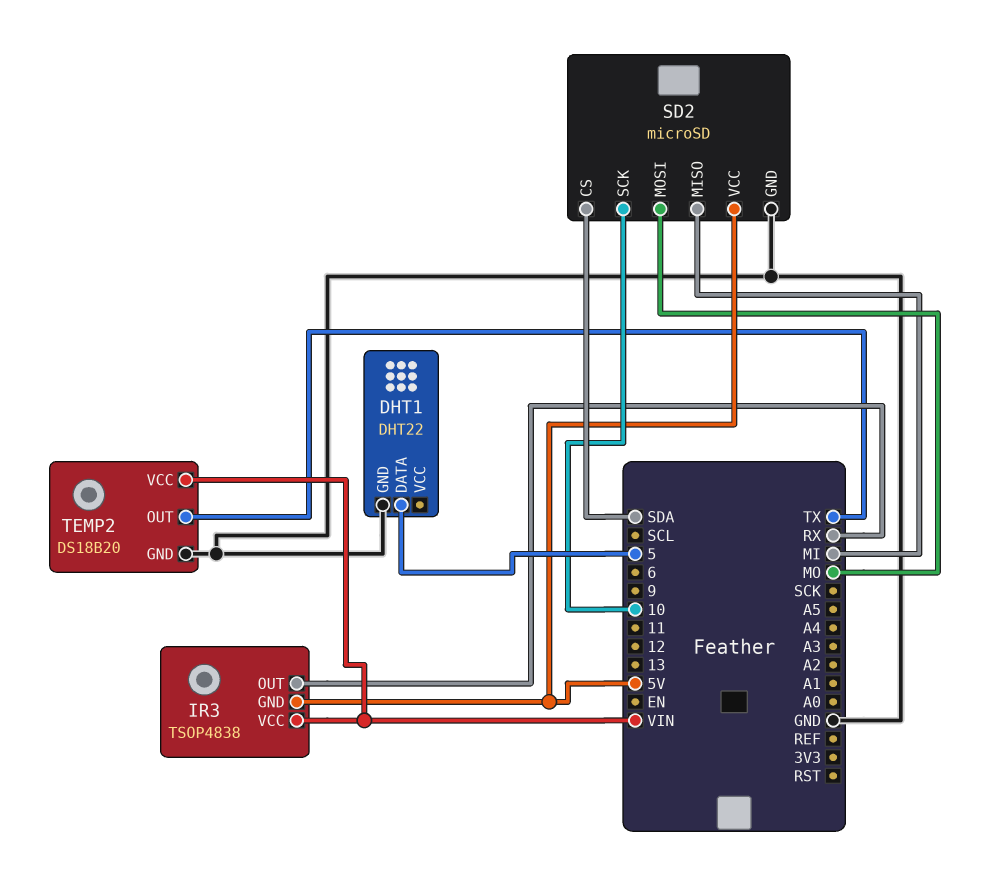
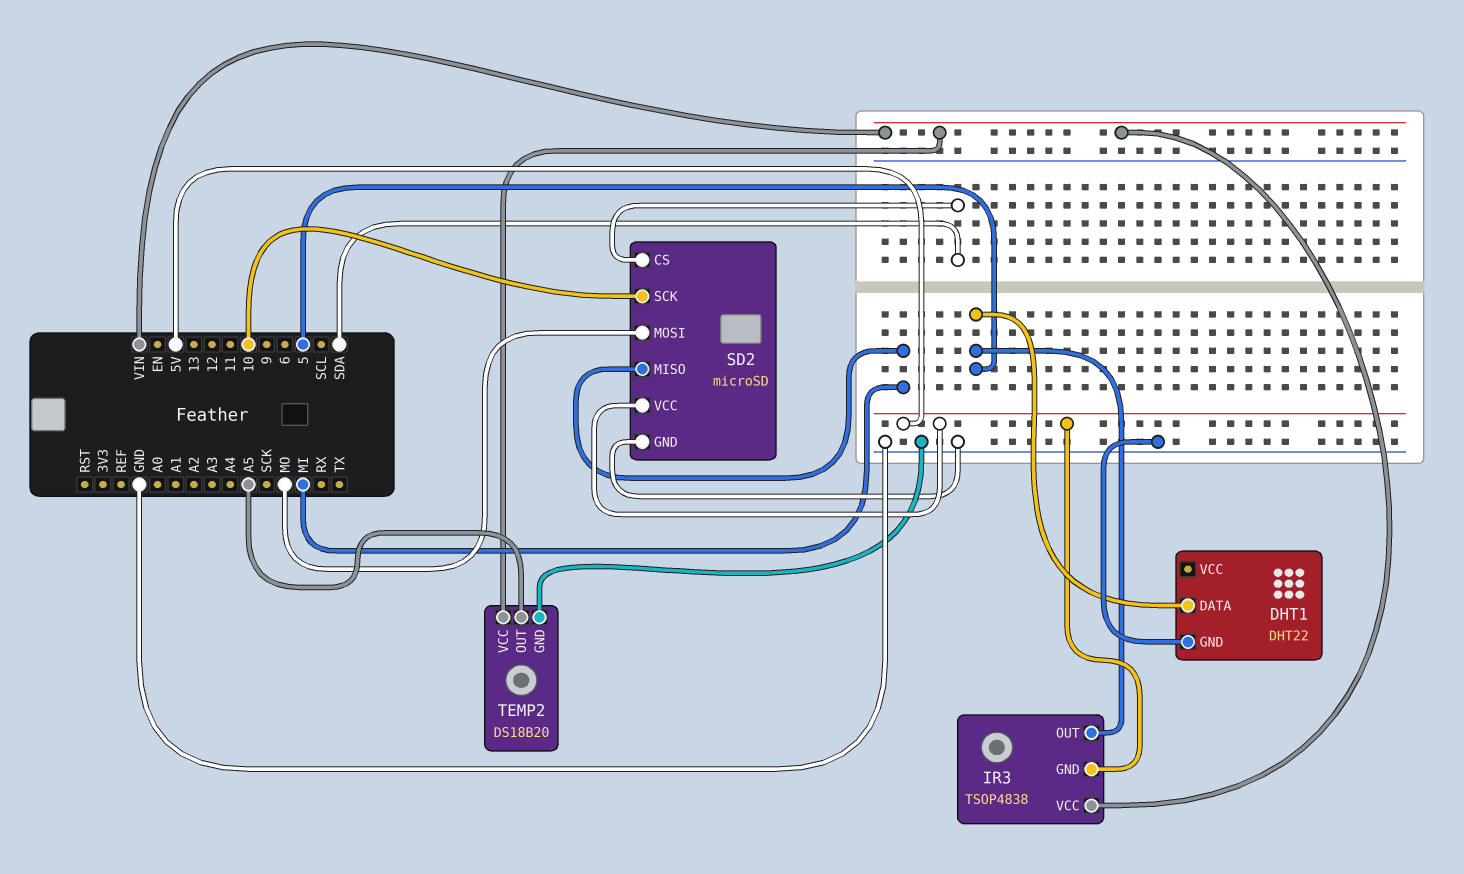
IR3 pin OUT: RX -> 5
TEMP2 pin OUT: TX -> A5

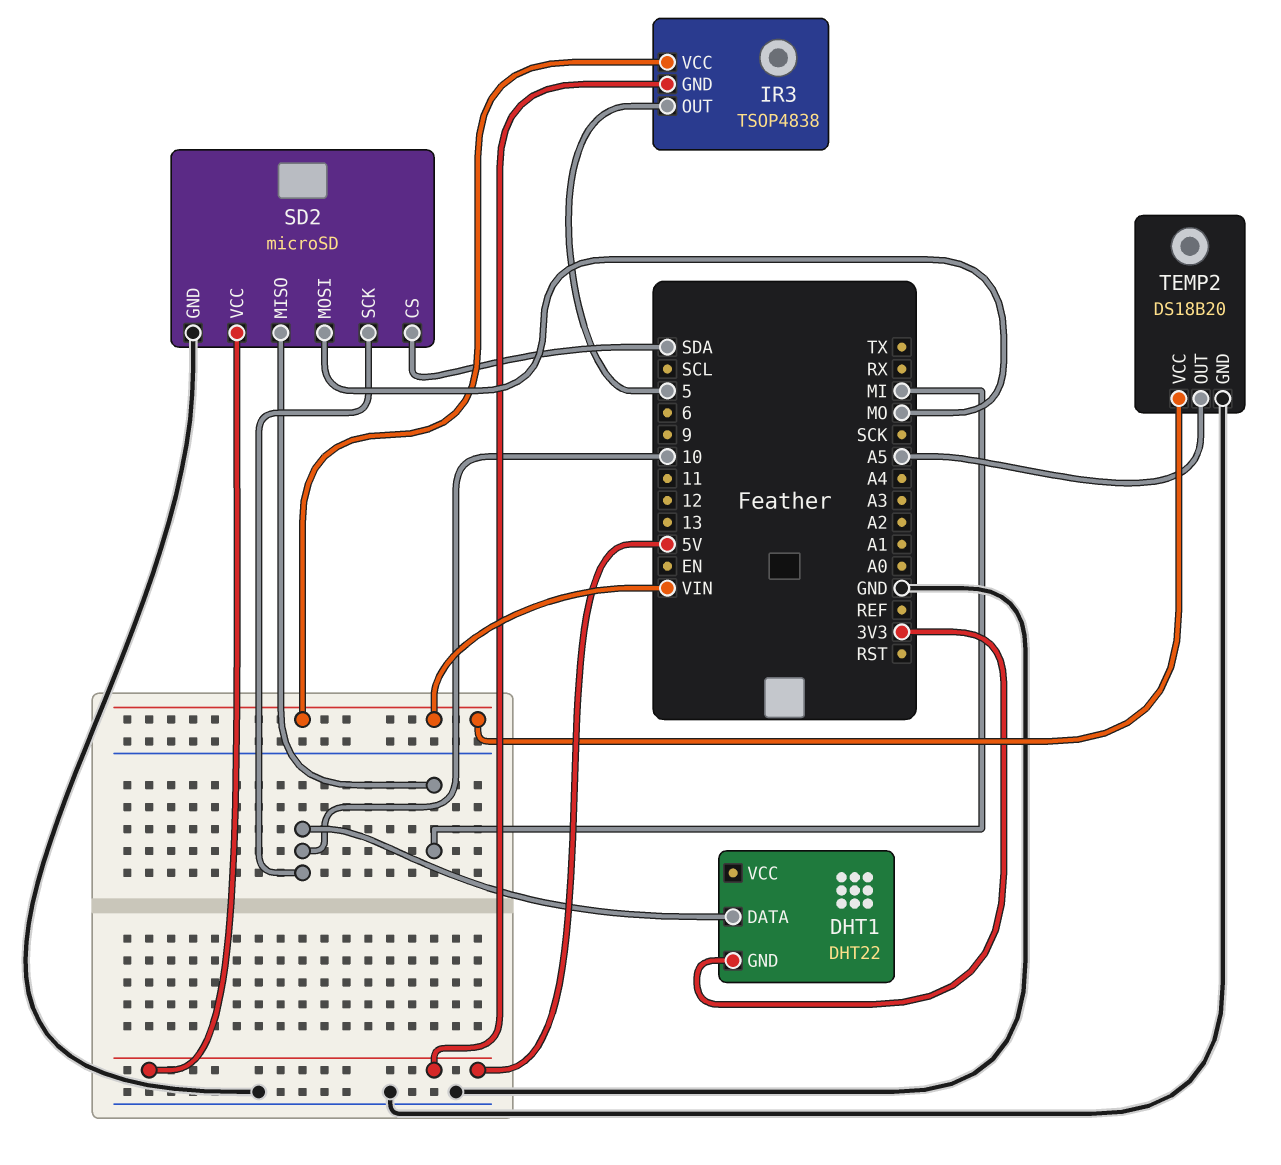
DHT1 pin DATA: 5 -> 10
DHT1 pin GND: GND -> 3V3

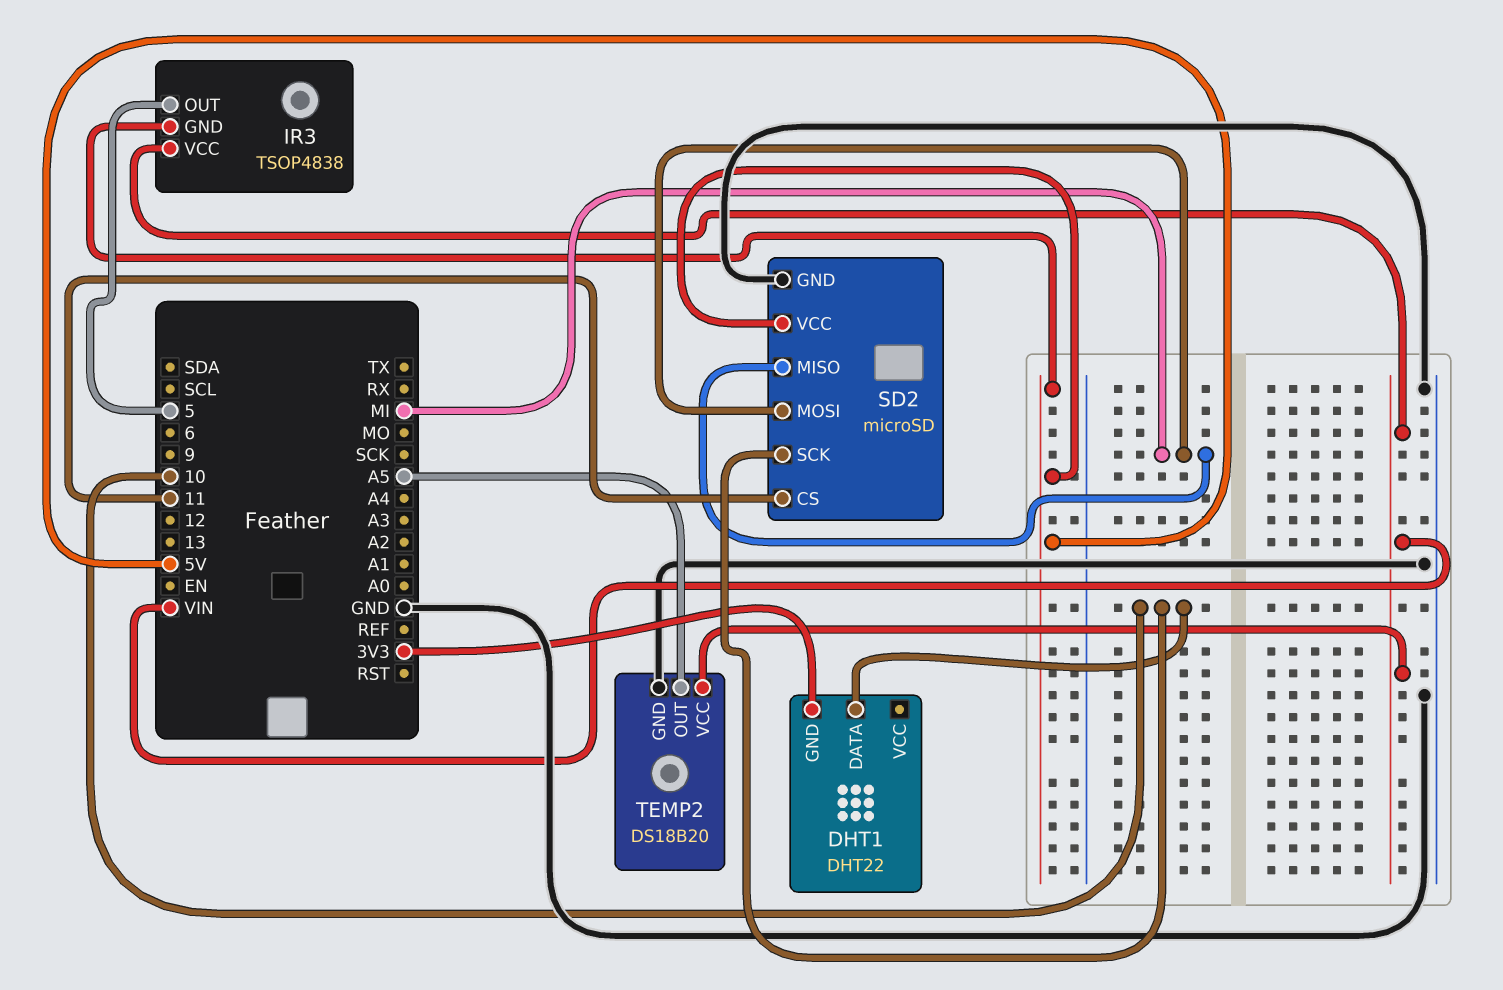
SD2 pin CS: SDA -> 11
SD2 pin MOSI: MO -> MI

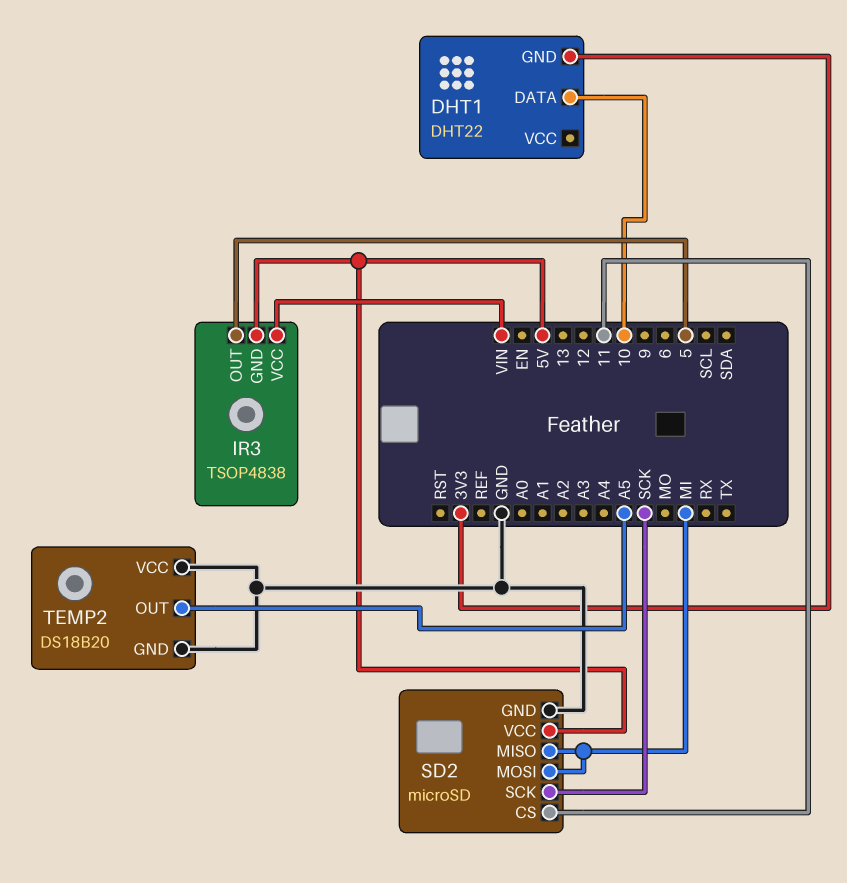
SD2 pin SCK: 10 -> SCK
TEMP2 pin VCC: VIN -> GND

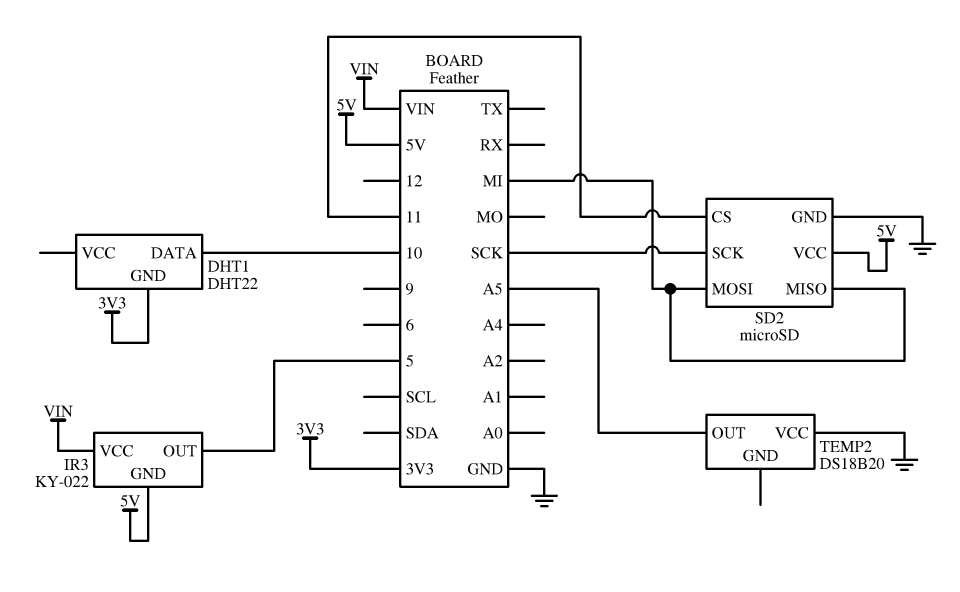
IR3: TSOP4838 -> KY-022
TEMP2 pin GND: GND -> none

